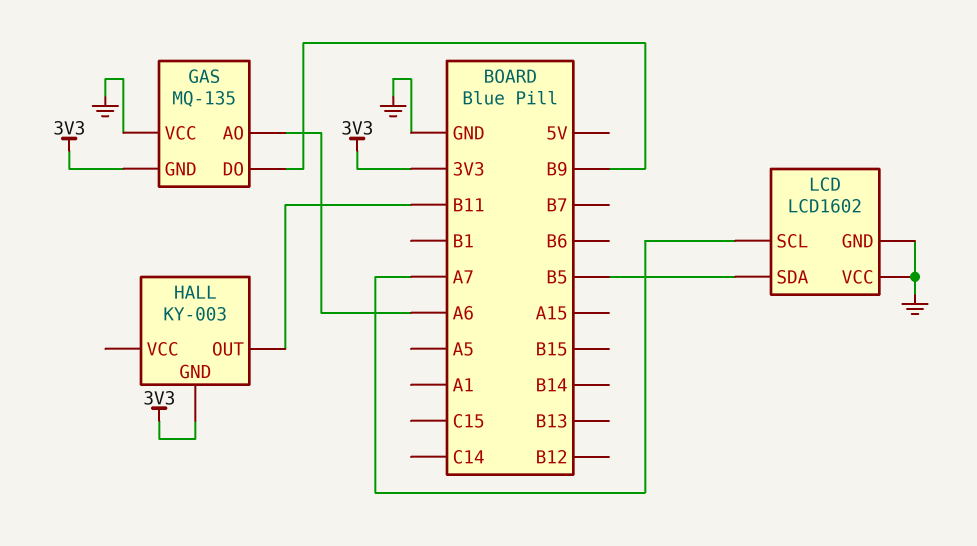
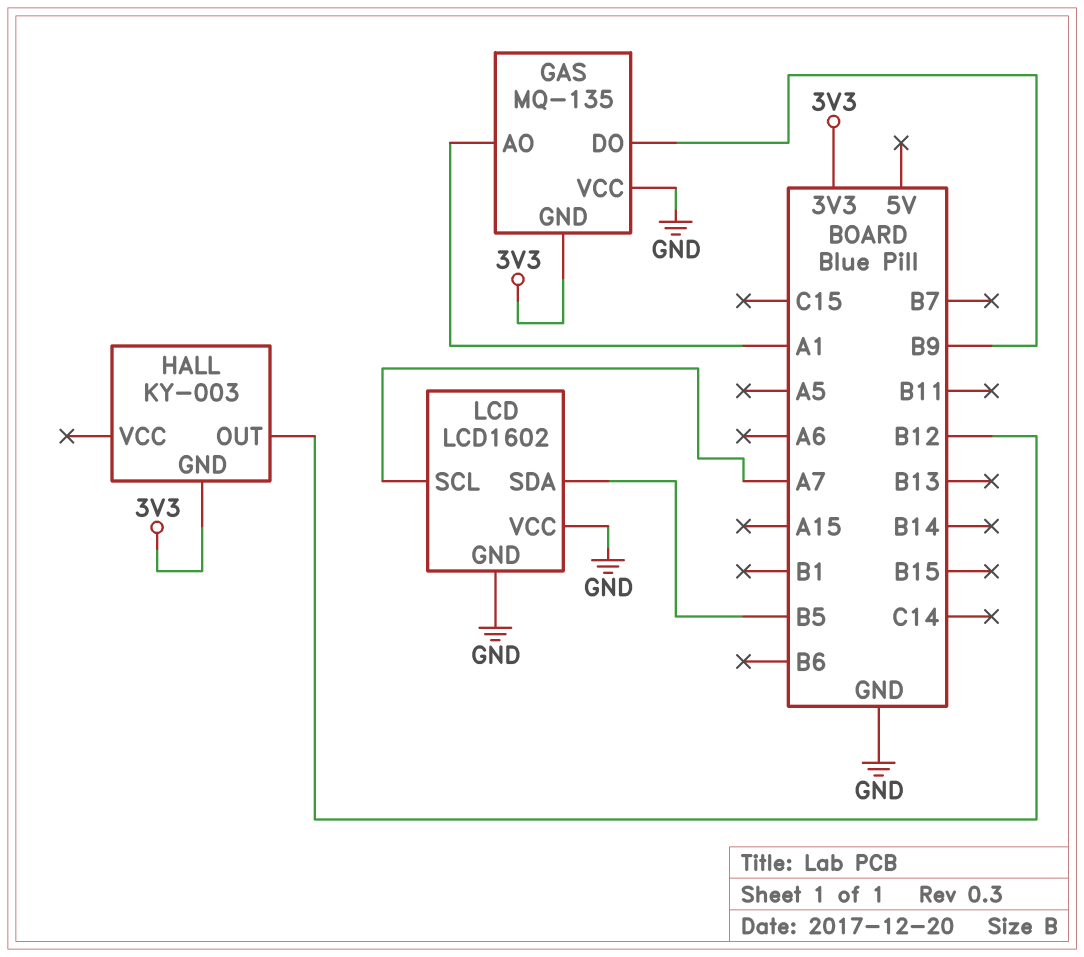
GAS pin AO: A6 -> A1
HALL pin OUT: B11 -> B12

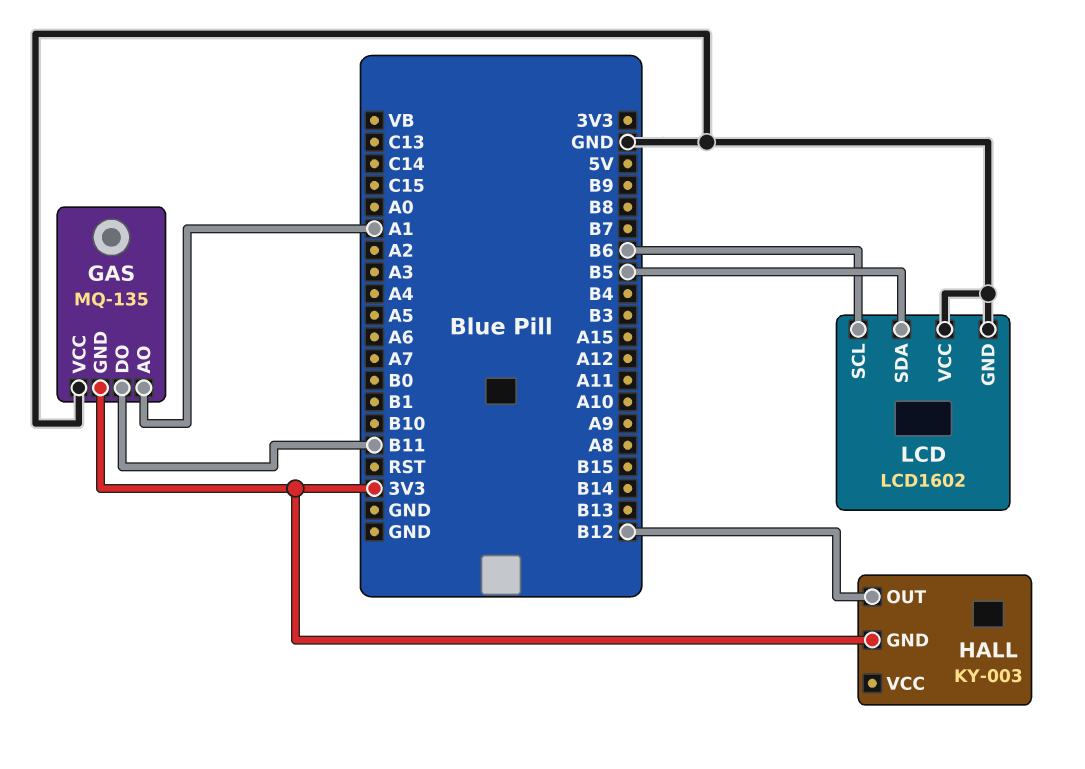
GAS pin DO: B9 -> B11
LCD pin SCL: A7 -> B6

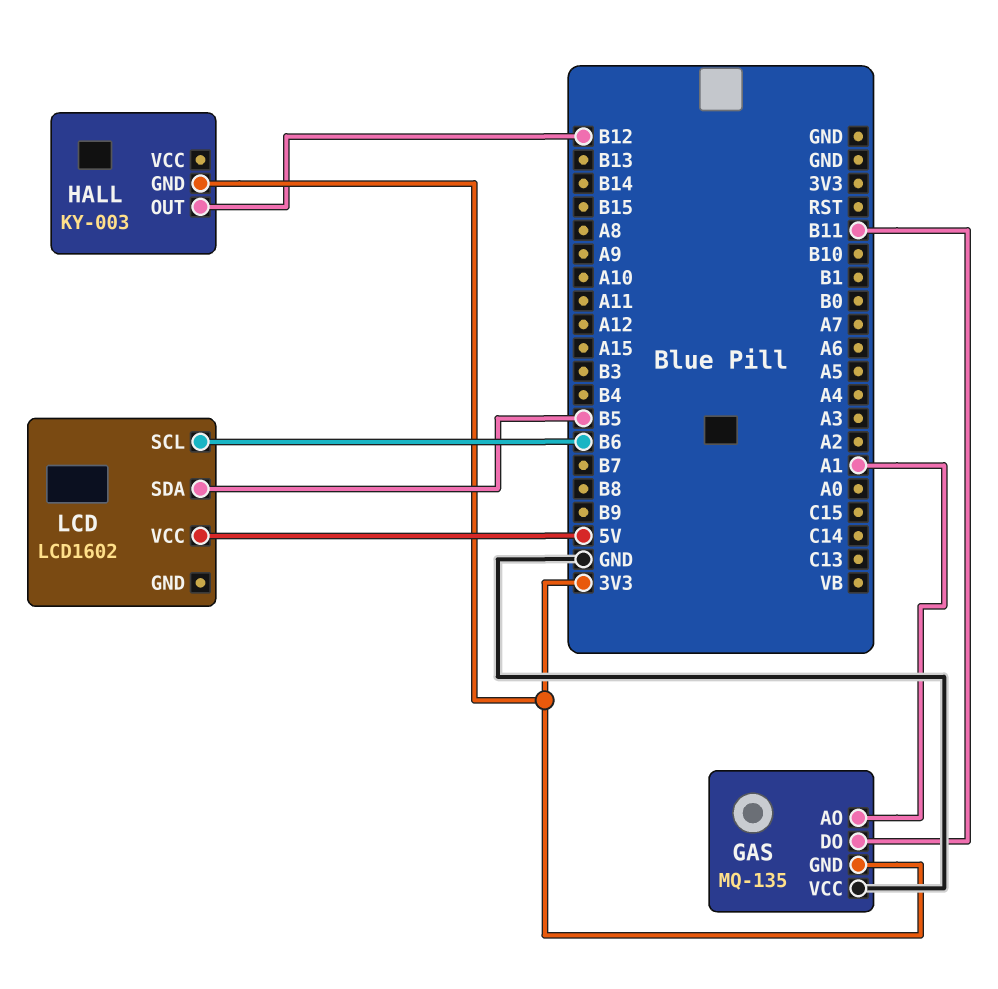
LCD pin GND: GND -> none
LCD pin VCC: GND -> 5V

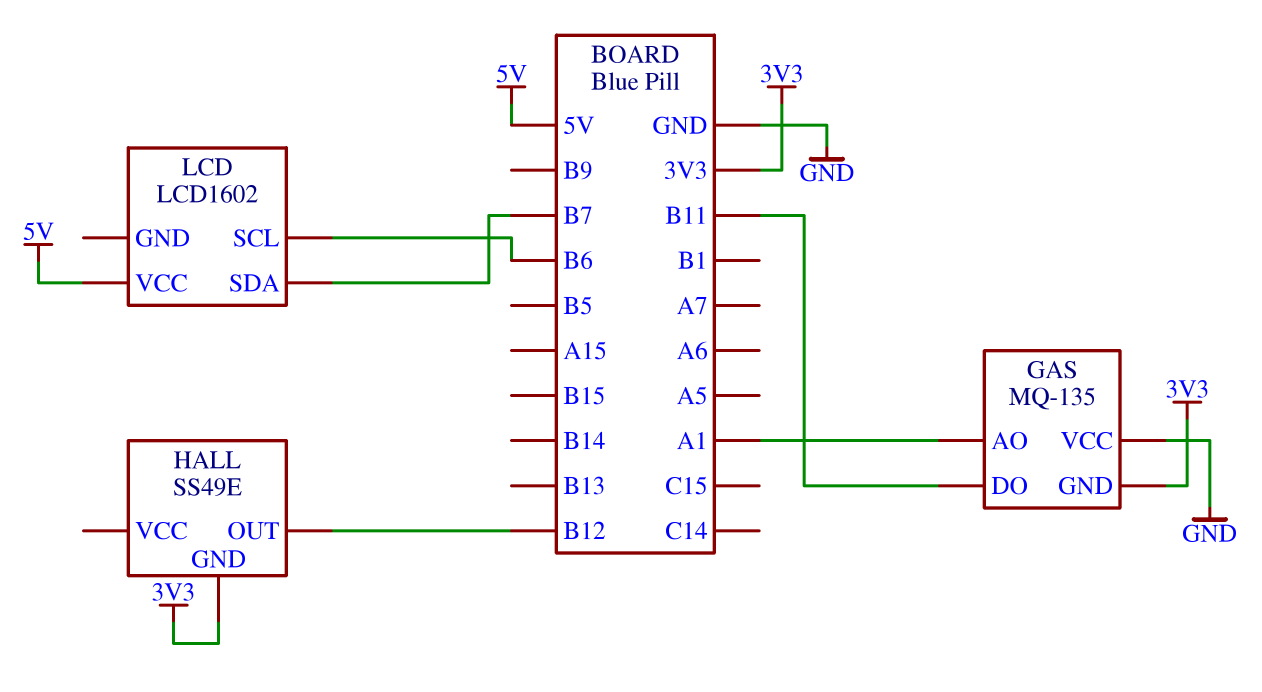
HALL: KY-003 -> SS49E
LCD pin SDA: B5 -> B7

